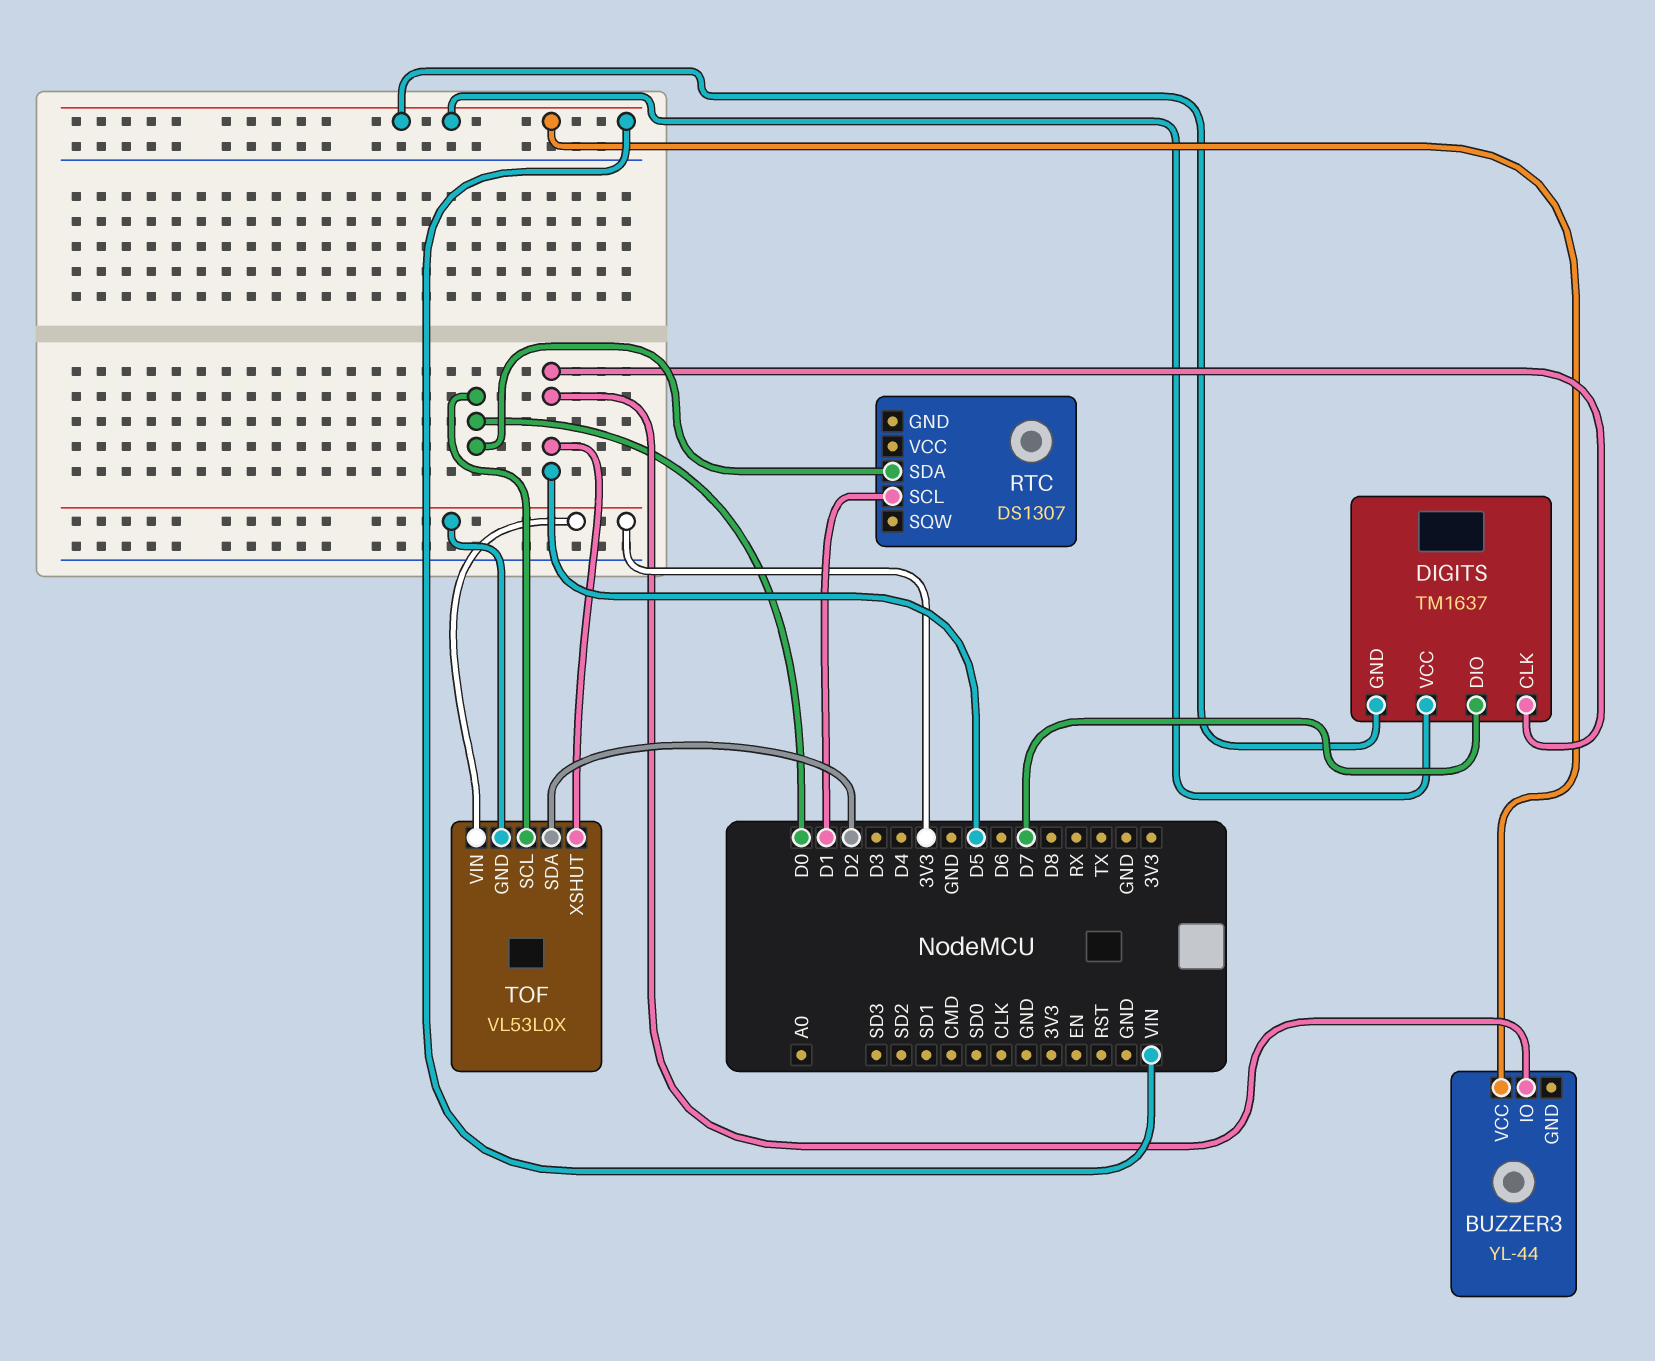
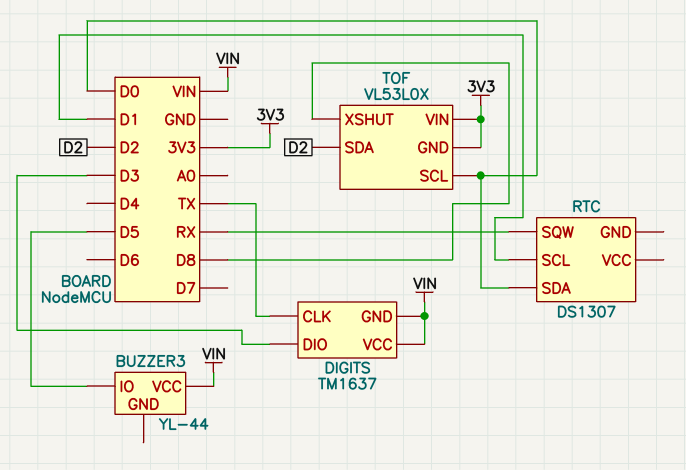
DIGITS pin CLK: D5 -> TX
DIGITS pin DIO: D7 -> D3
RTC pin SQW: none -> RX
TOF pin XSHUT: D5 -> D8

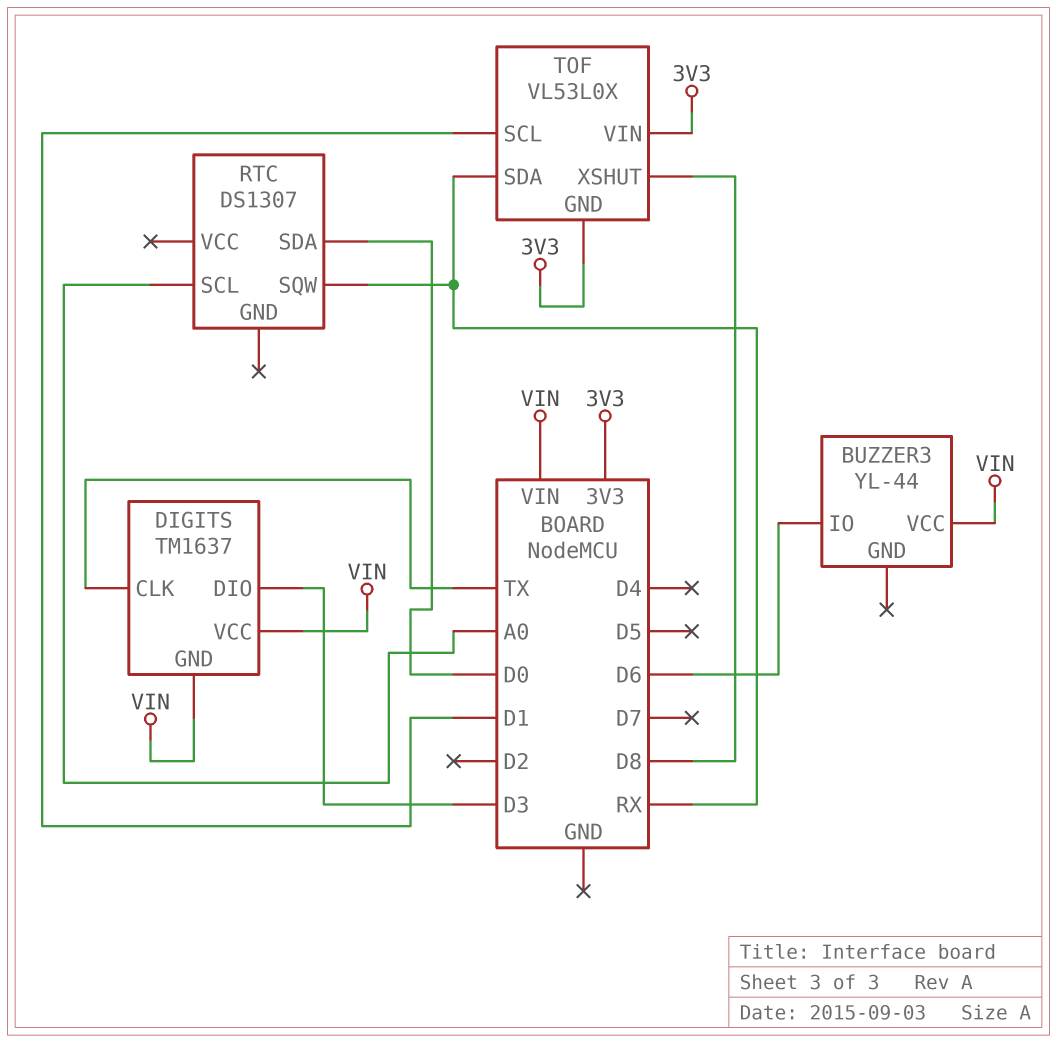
BUZZER3 pin IO: D5 -> D6
RTC pin SCL: D1 -> A0
TOF pin SCL: D0 -> D1
TOF pin SDA: D2 -> RX

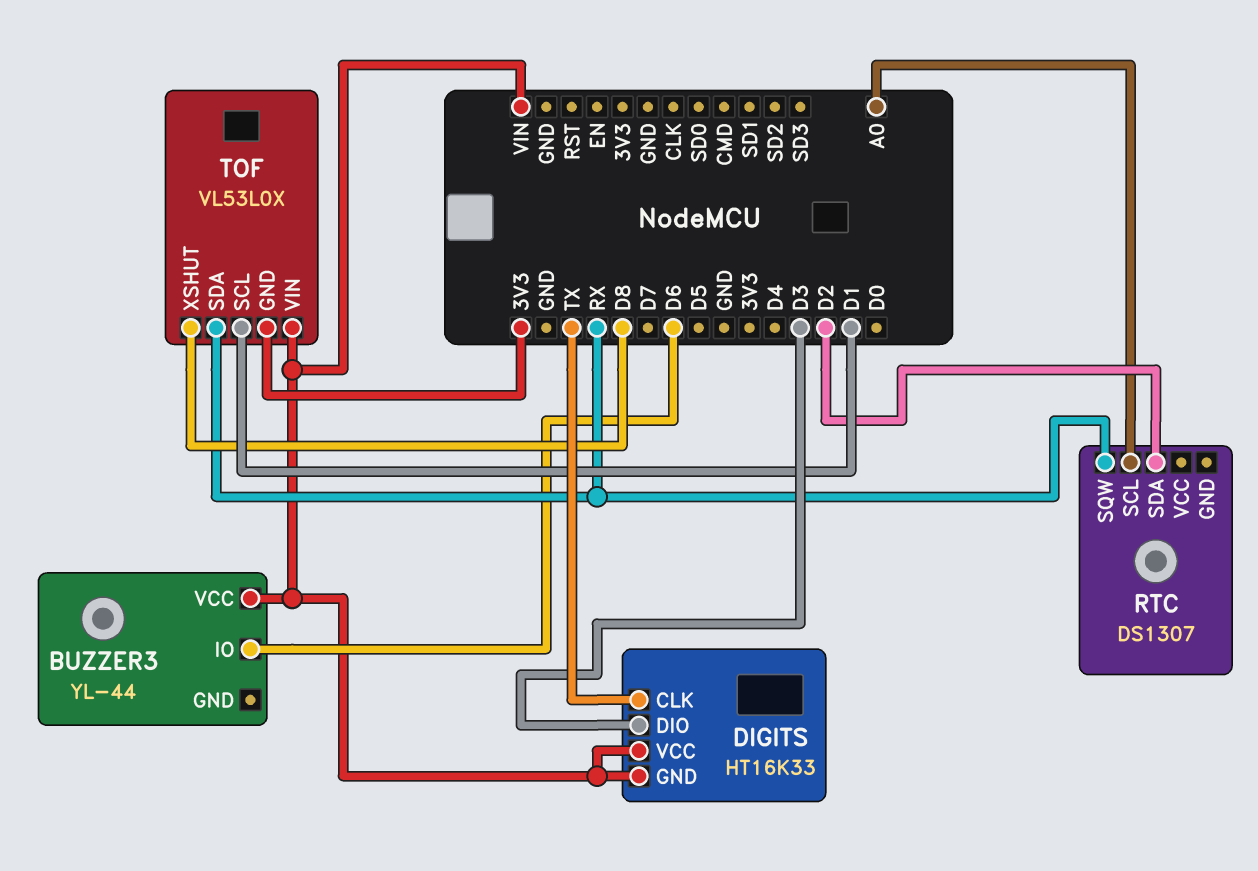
DIGITS: TM1637 -> HT16K33
RTC pin SDA: D0 -> D2
TOF pin VIN: 3V3 -> VIN

